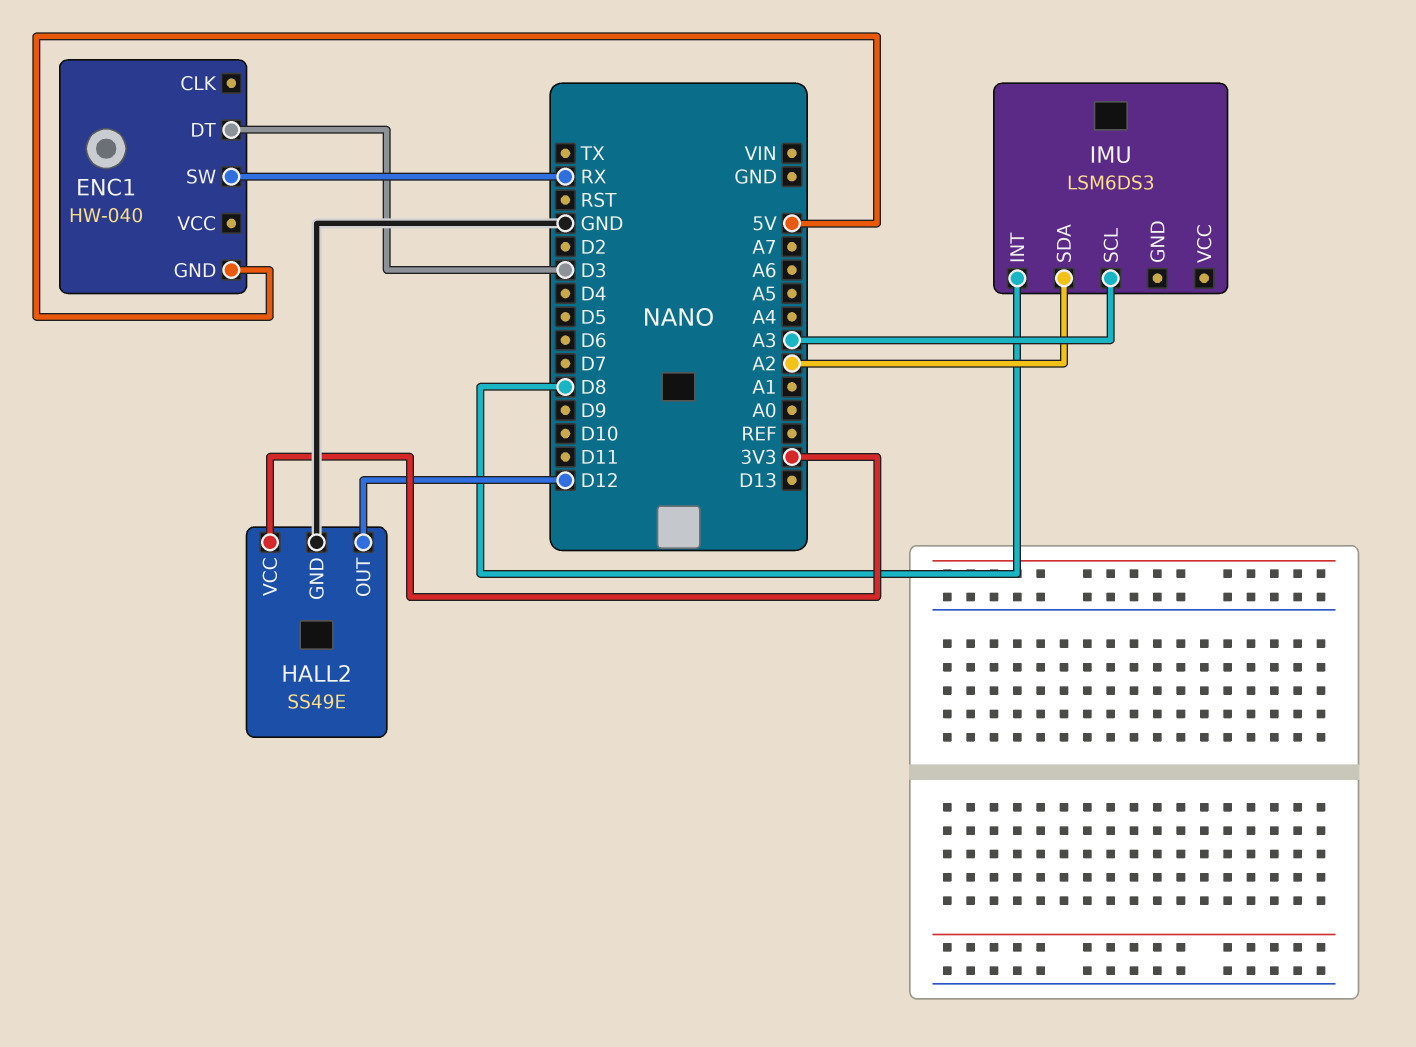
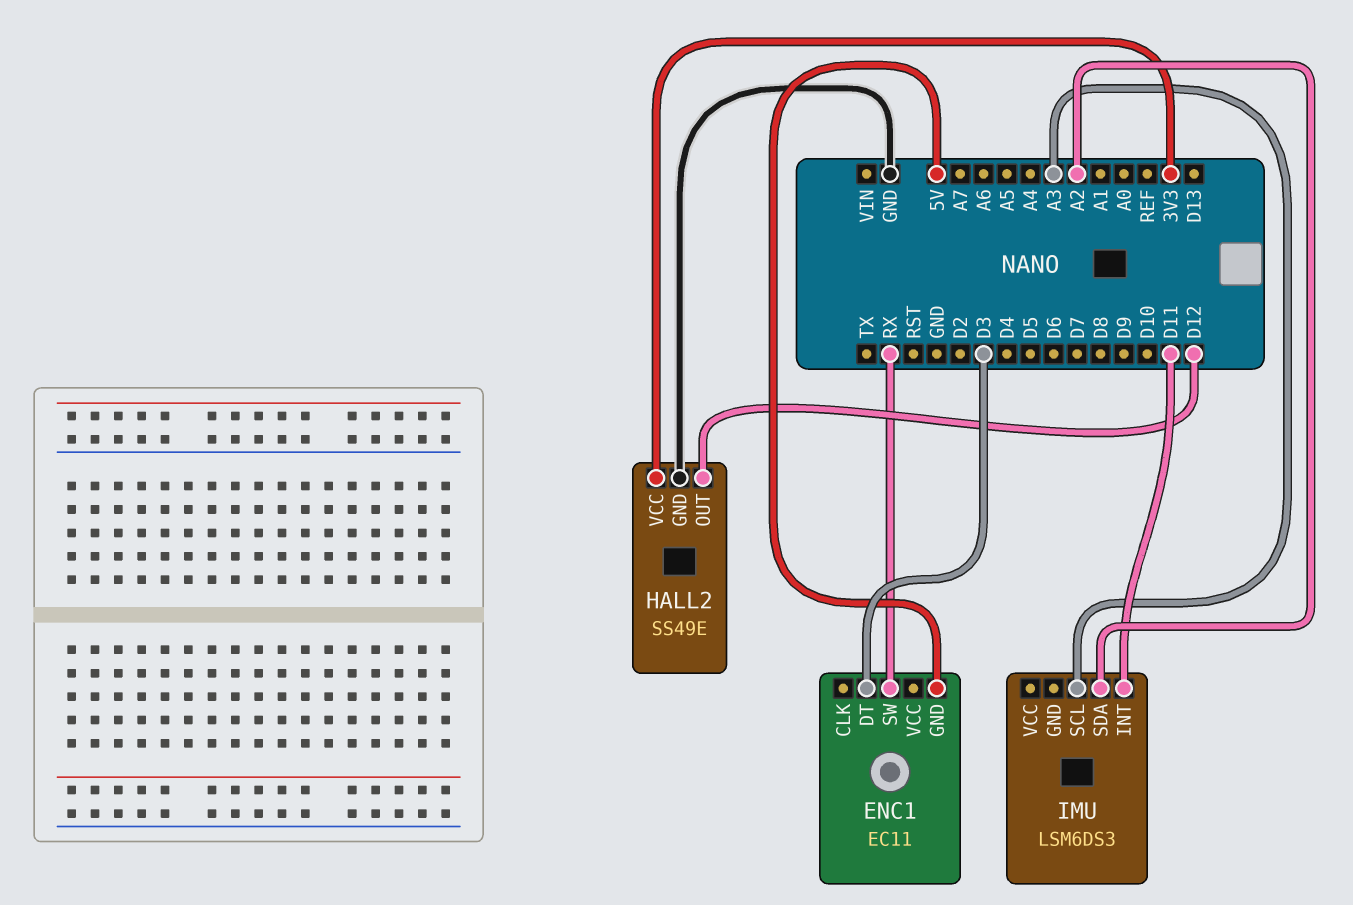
ENC1: HW-040 -> EC11
IMU pin INT: D8 -> D11

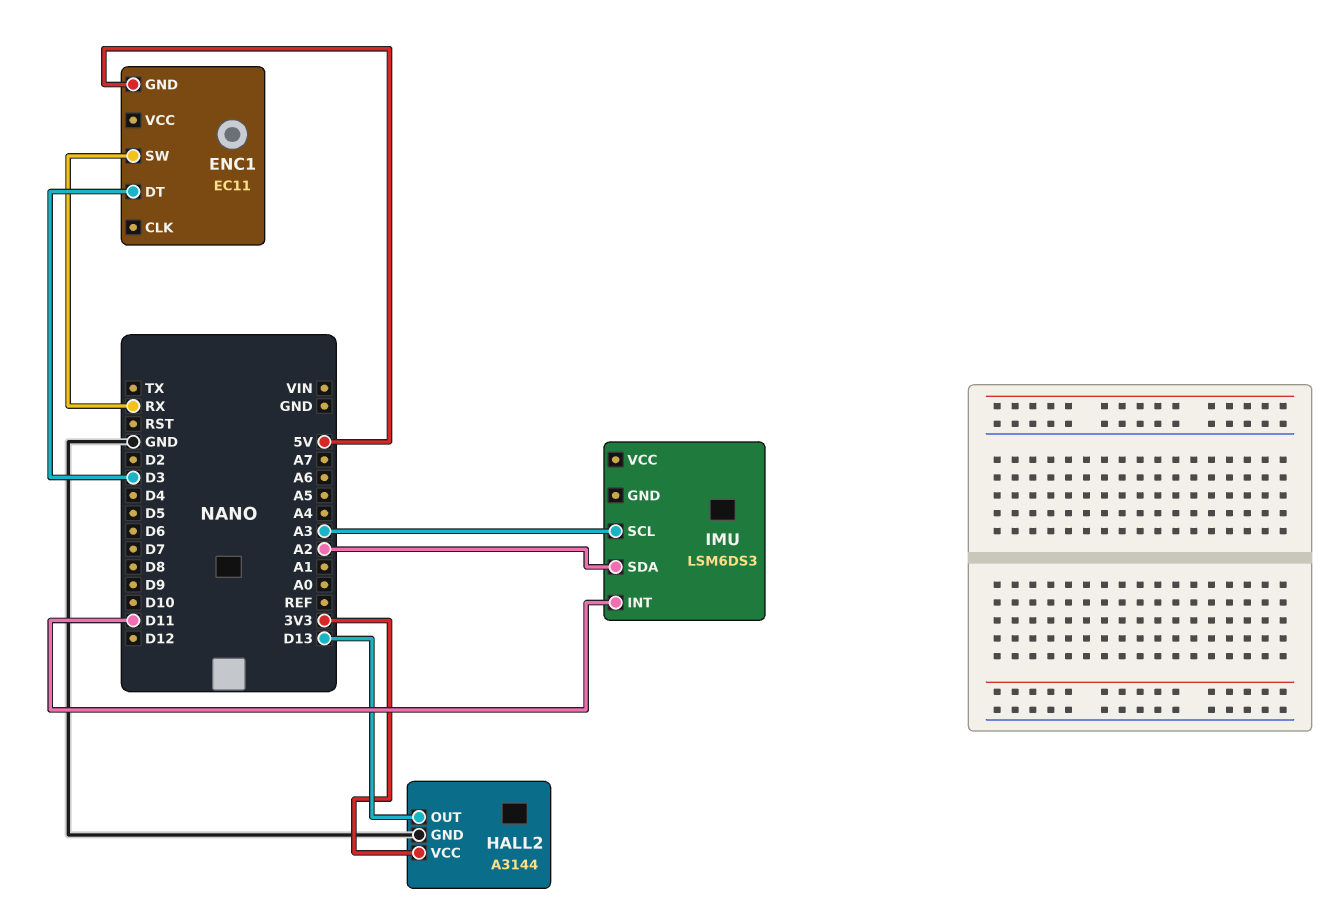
HALL2: SS49E -> A3144
HALL2 pin OUT: D12 -> D13

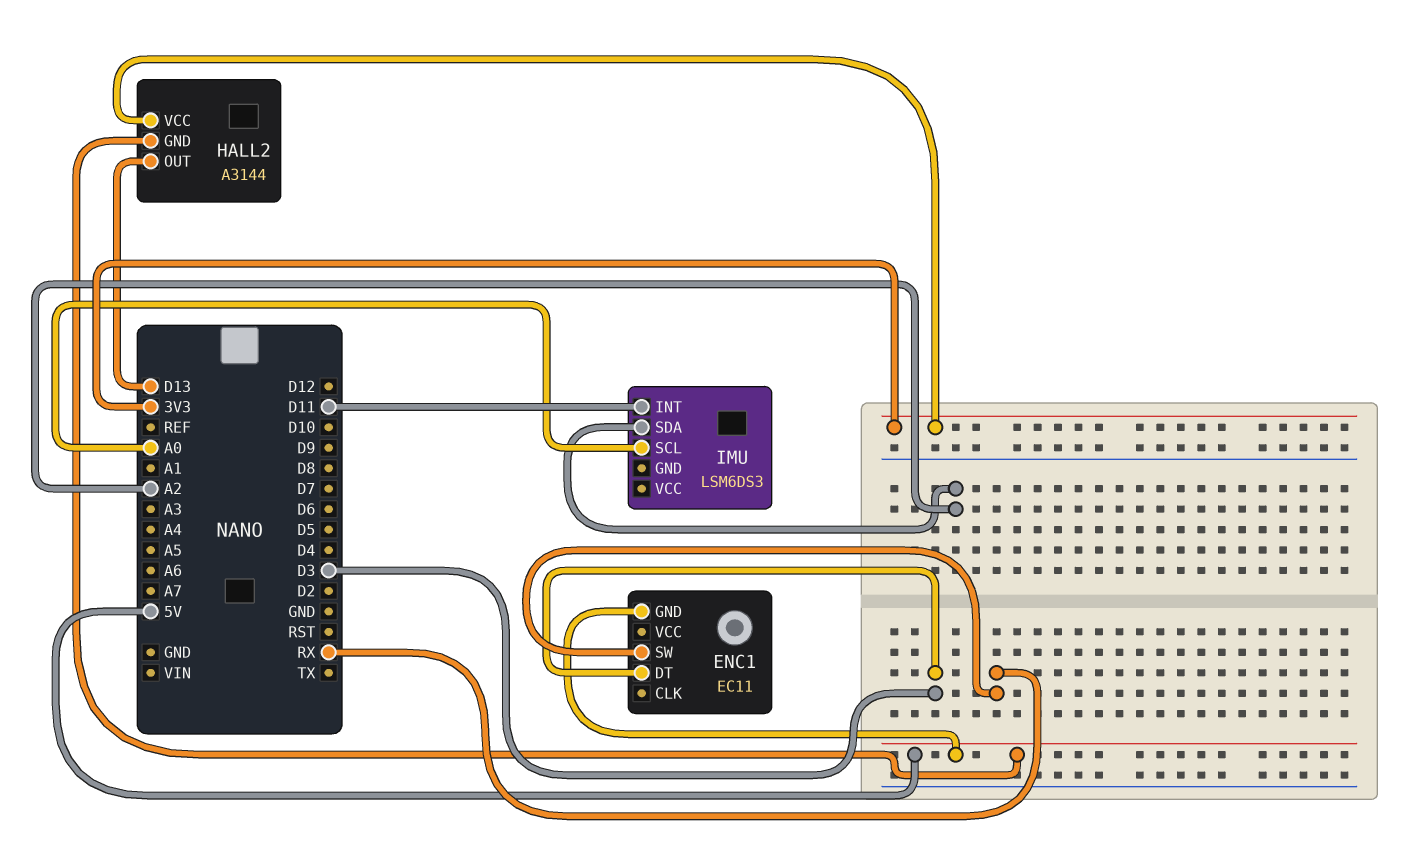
HALL2 pin GND: GND -> 5V
IMU pin SCL: A3 -> A0

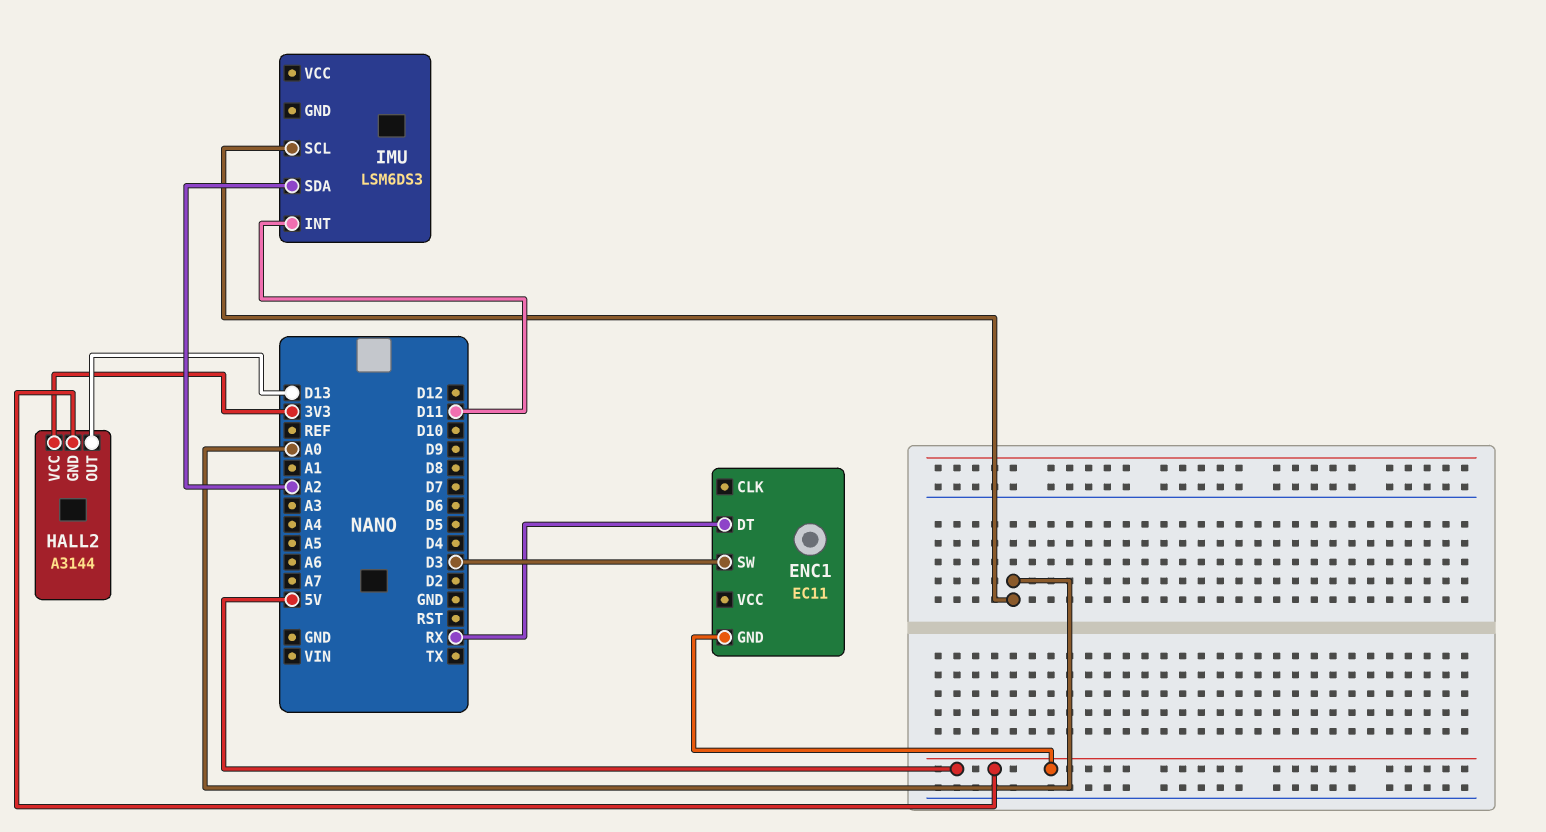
ENC1 pin DT: D3 -> RX
ENC1 pin SW: RX -> D3

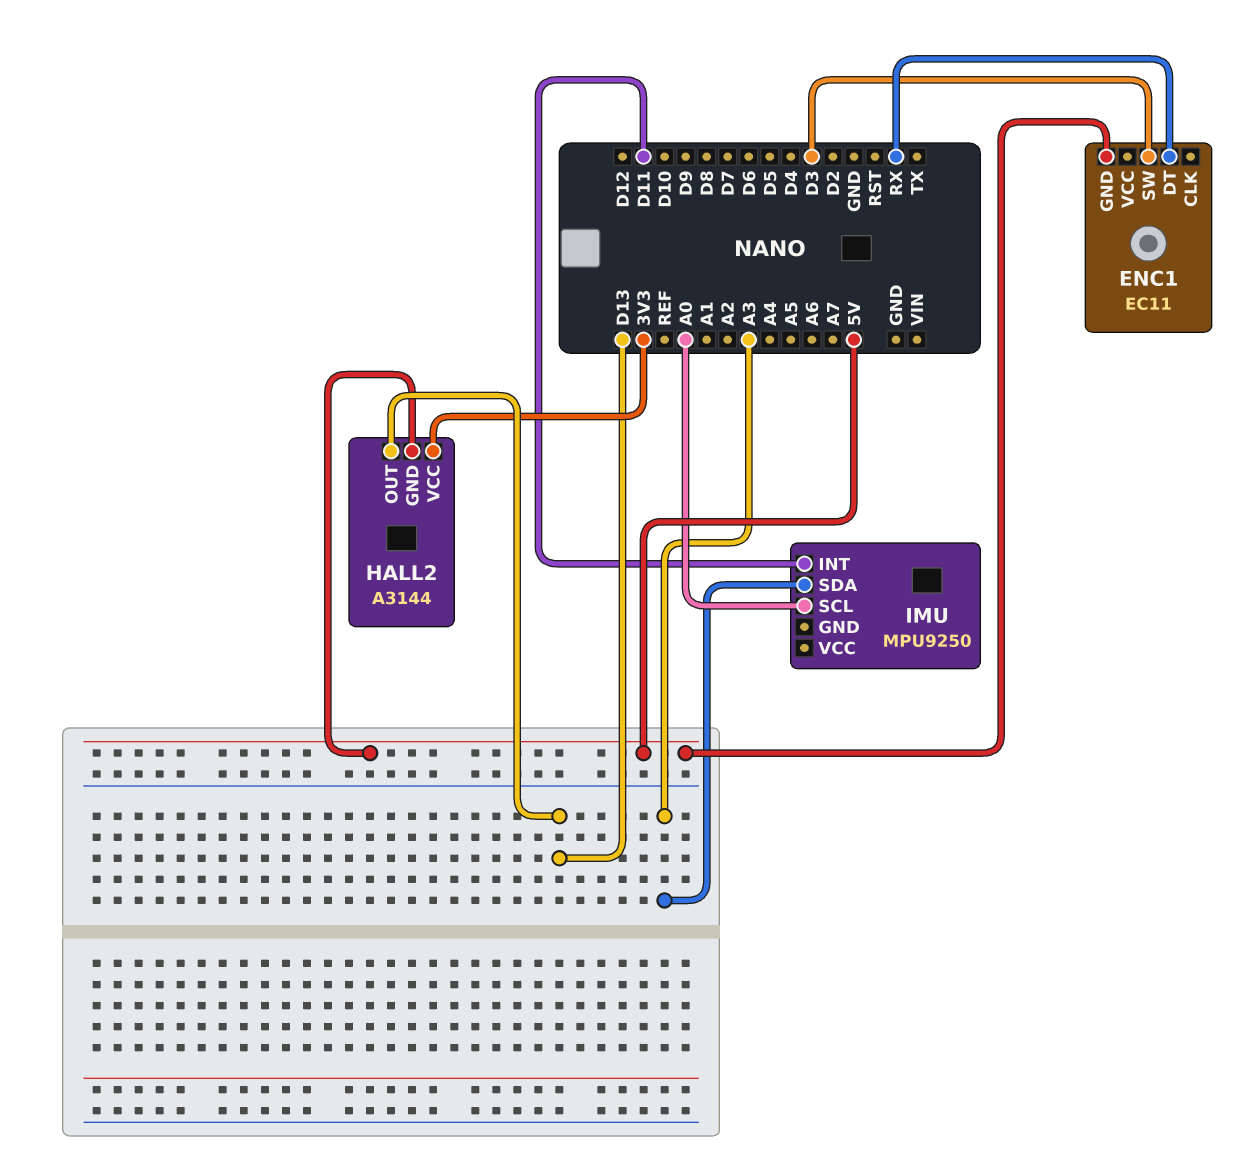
IMU: LSM6DS3 -> MPU9250
IMU pin SDA: A2 -> A3

